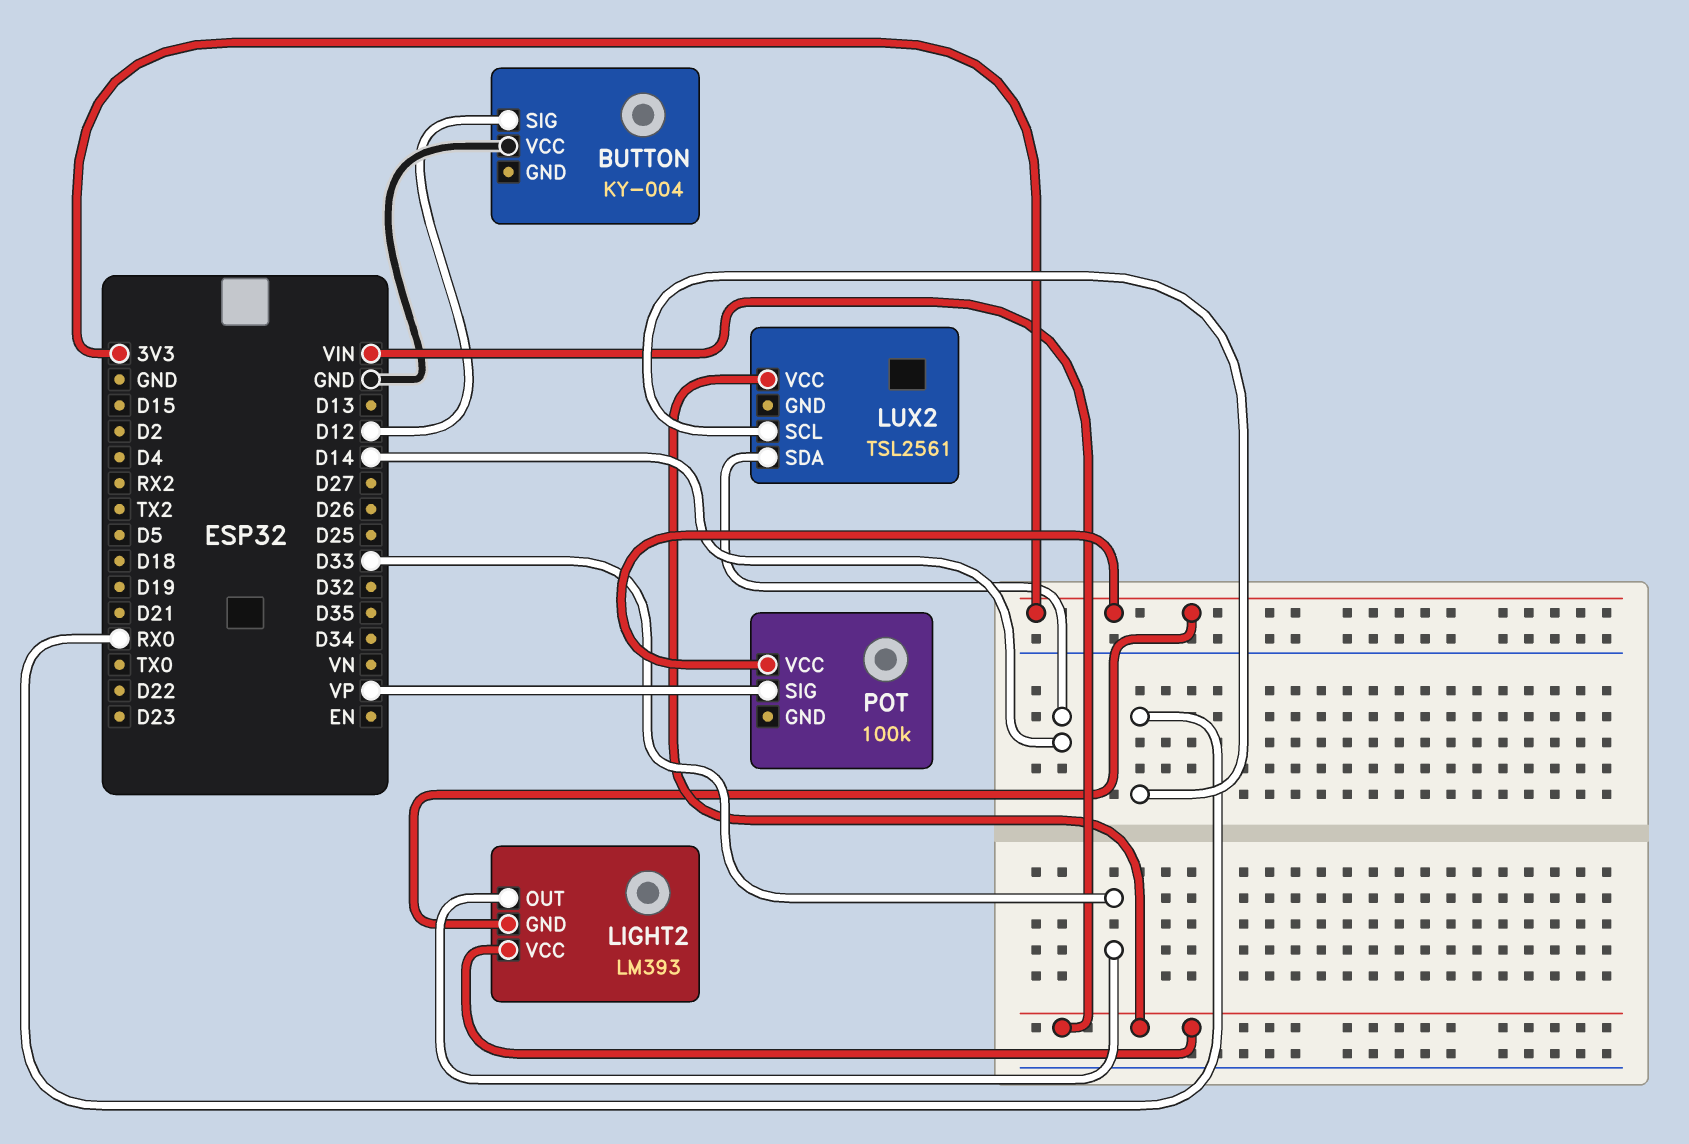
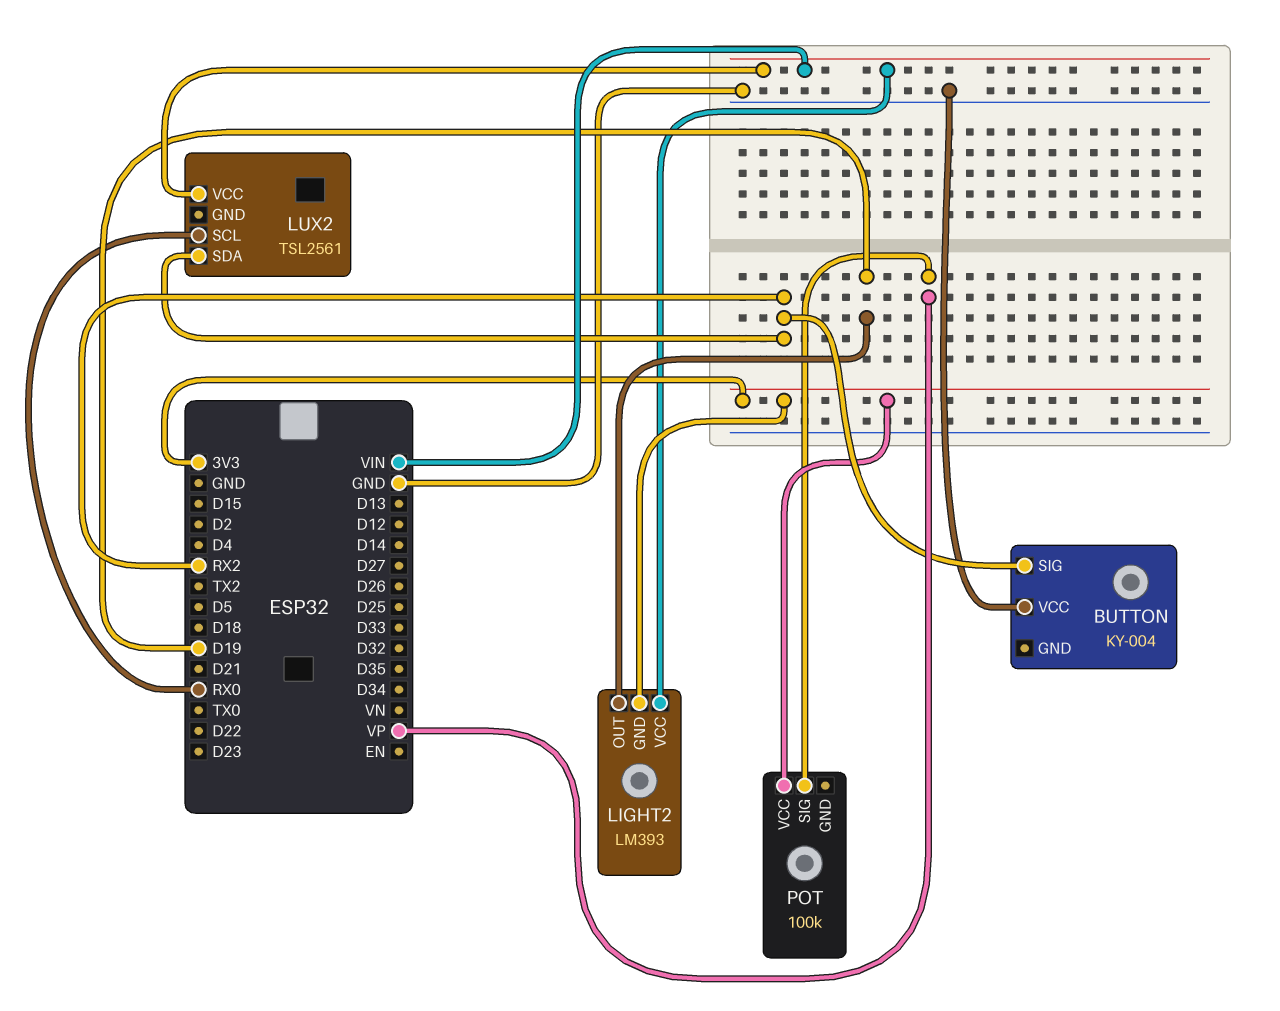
BUTTON pin SIG: D12 -> RX2
LIGHT2 pin OUT: D33 -> D19
LUX2 pin SDA: D14 -> RX2

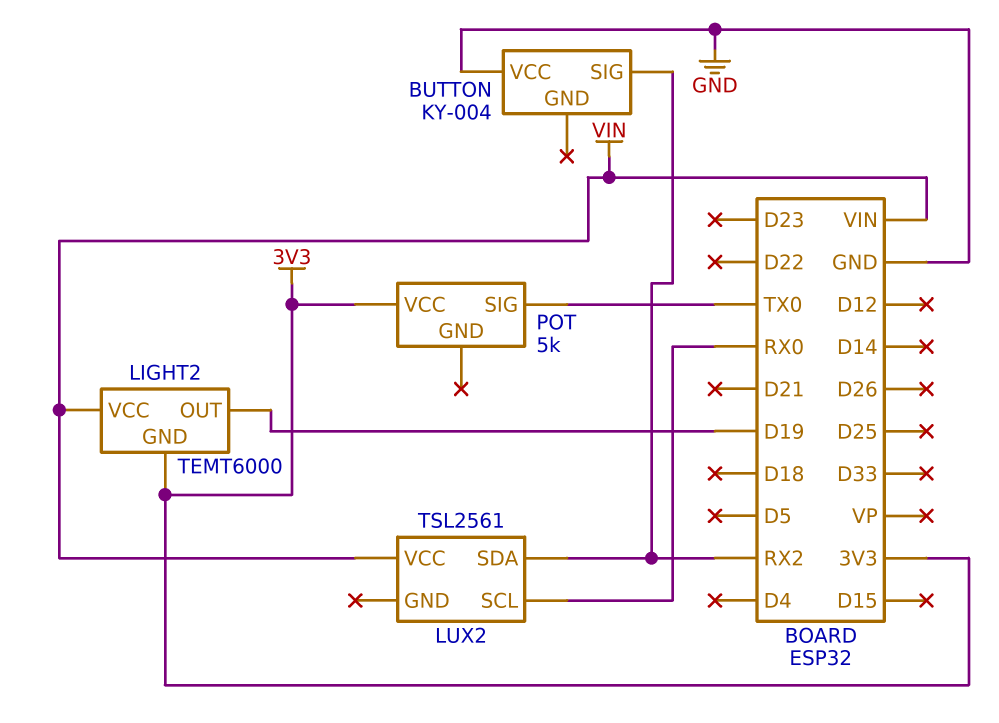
LIGHT2: LM393 -> TEMT6000
POT: 100k -> 5k
POT pin SIG: VP -> TX0

